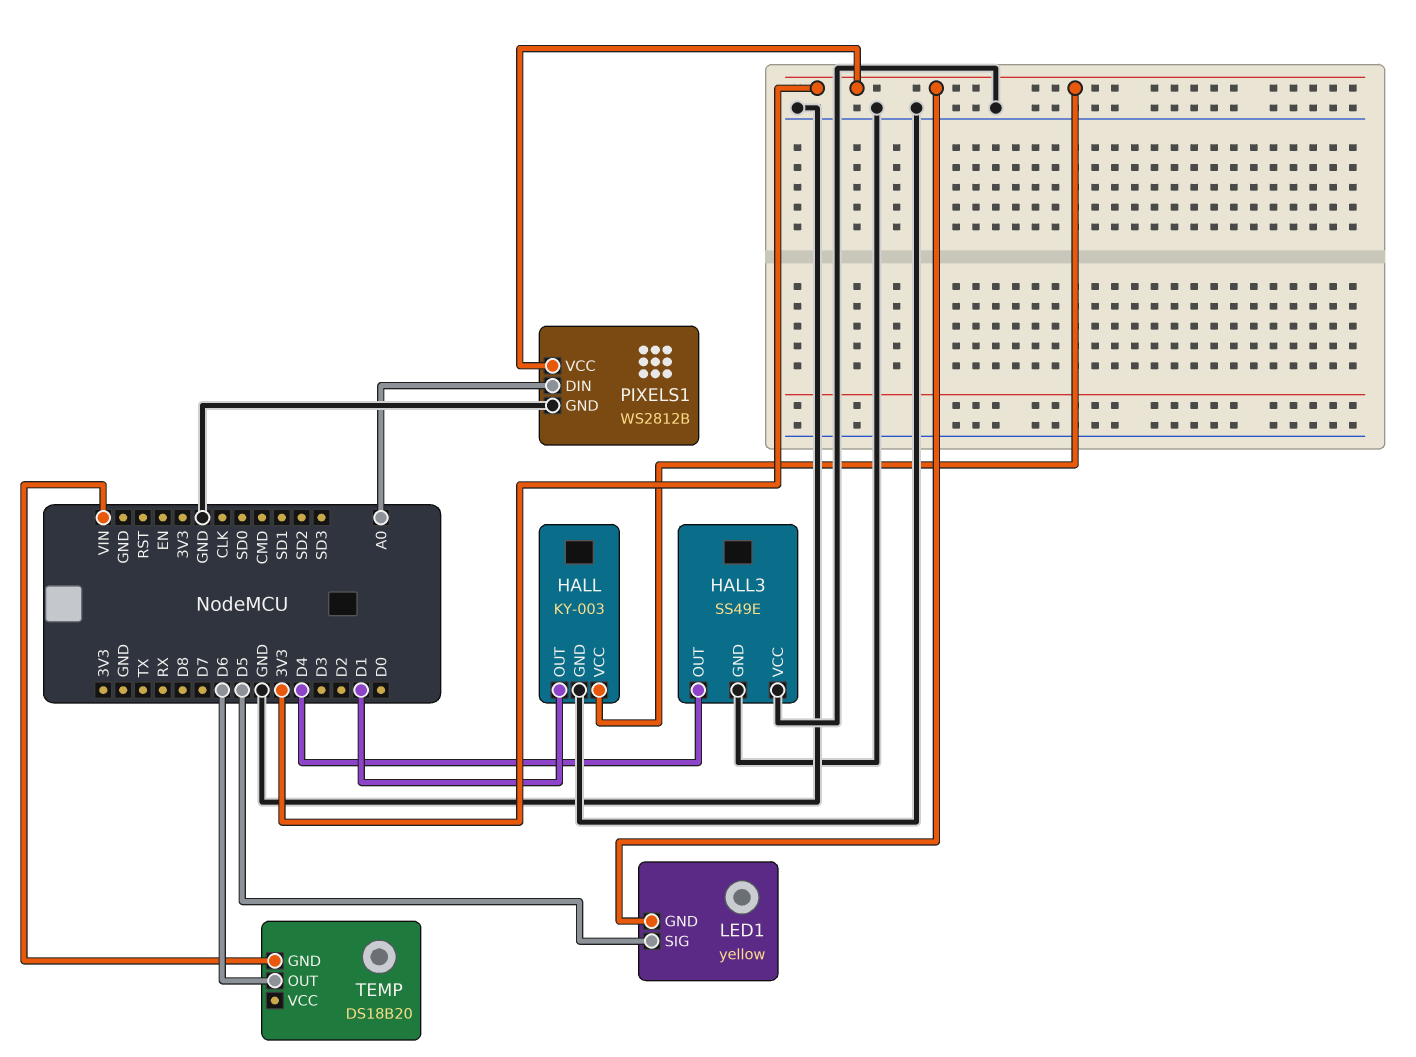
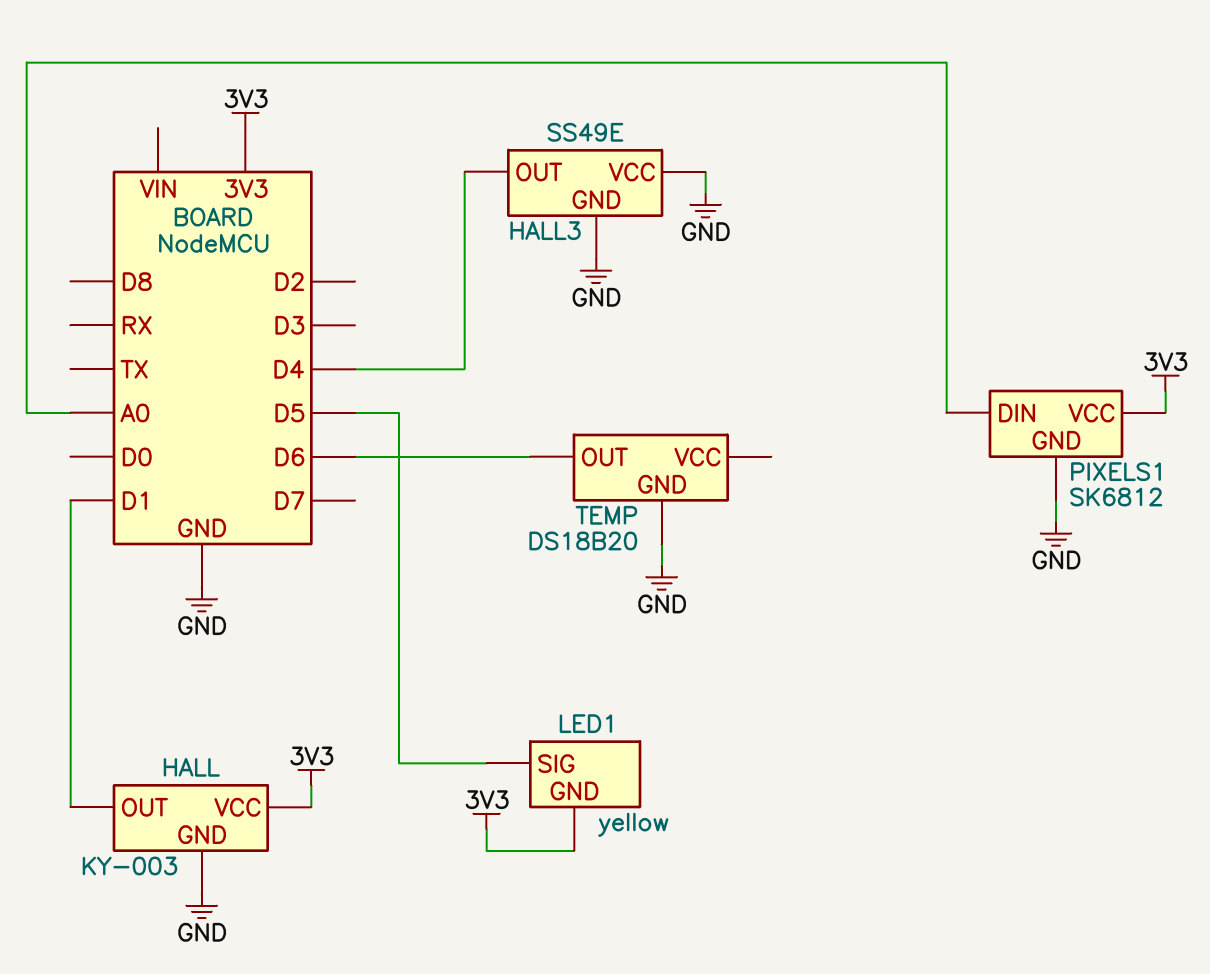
PIXELS1: WS2812B -> SK6812
TEMP pin GND: VIN -> GND

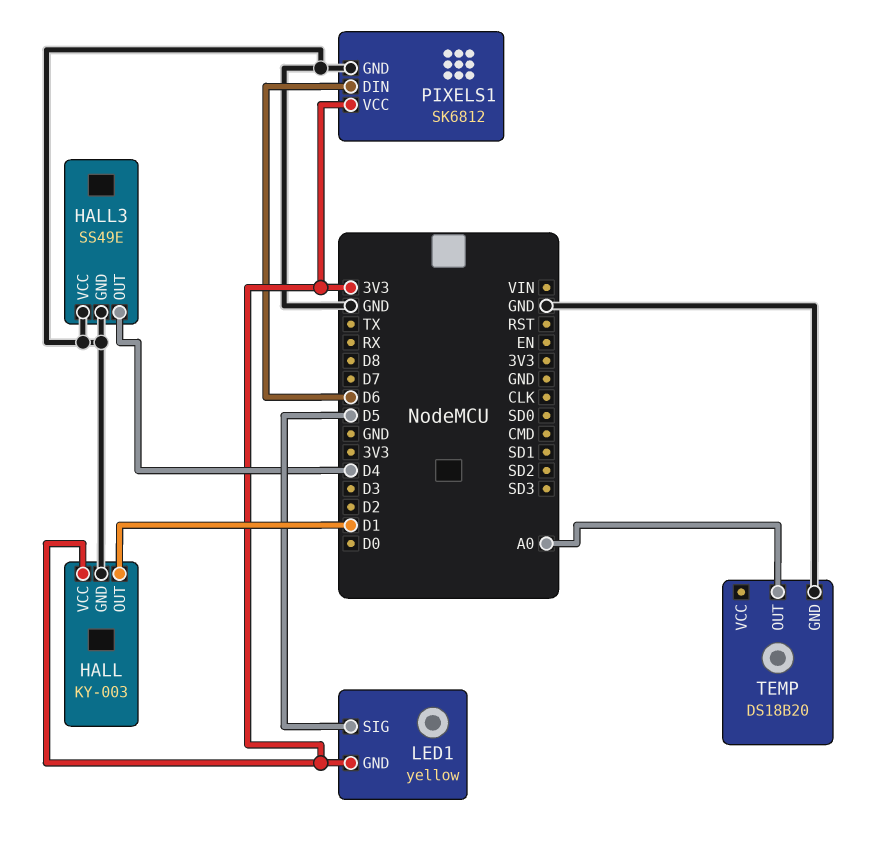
PIXELS1 pin DIN: A0 -> D6
TEMP pin OUT: D6 -> A0

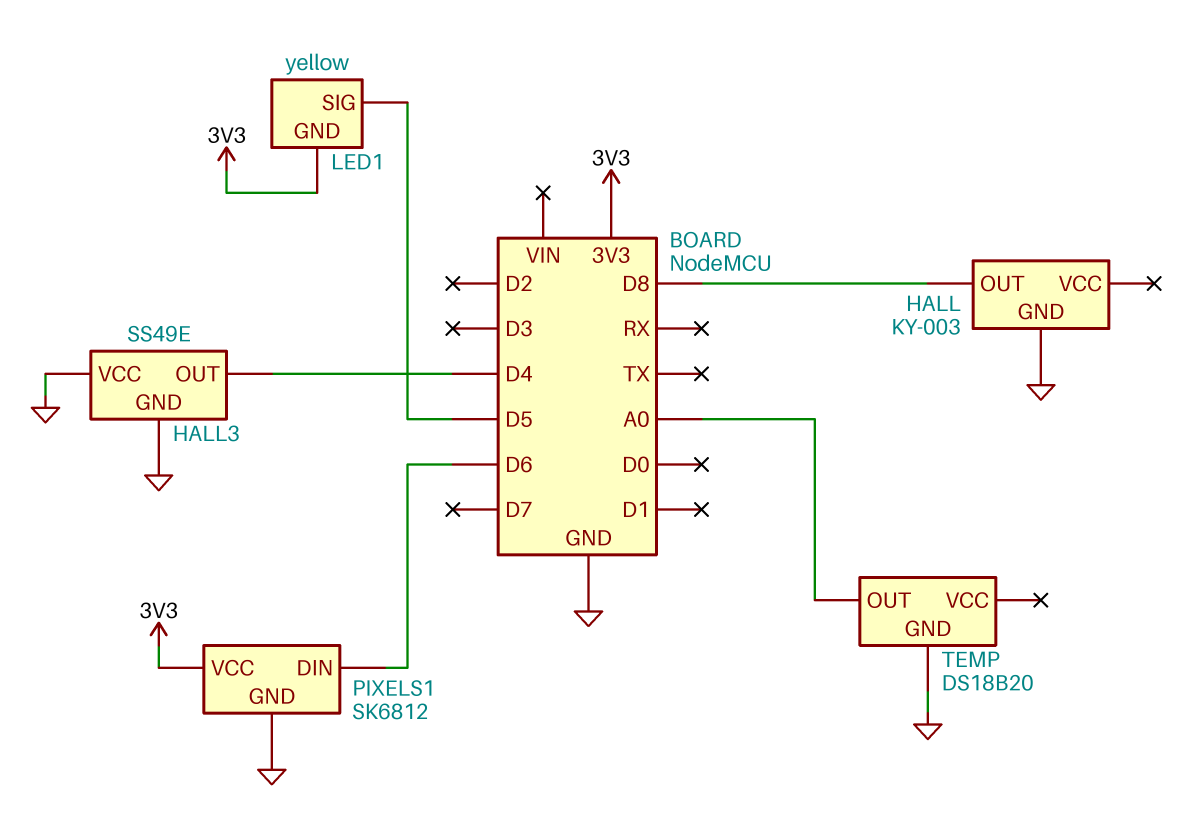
HALL pin OUT: D1 -> D8
HALL pin VCC: 3V3 -> none

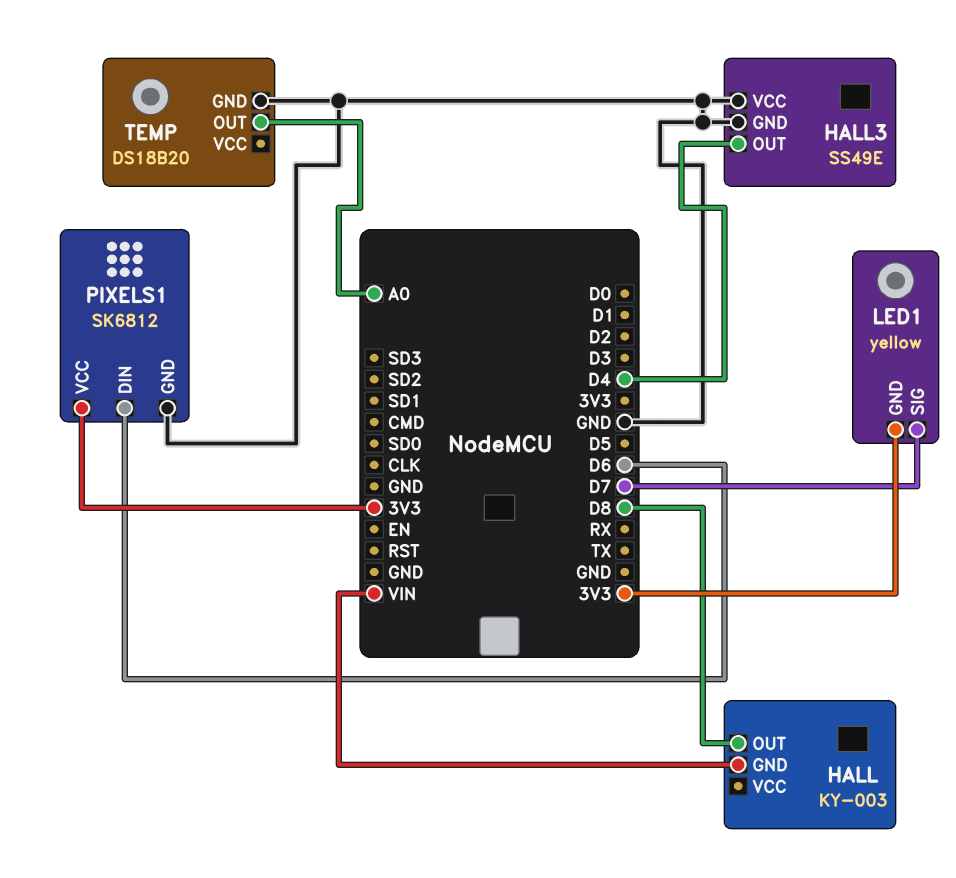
HALL pin GND: GND -> VIN
LED1 pin SIG: D5 -> D7

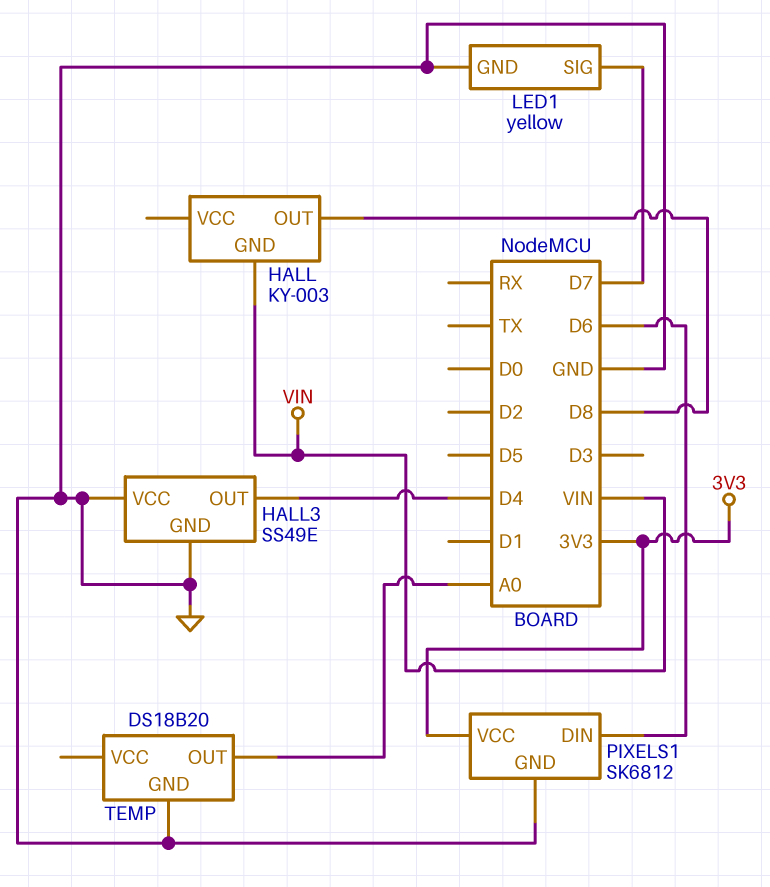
LED1 pin GND: 3V3 -> GND

